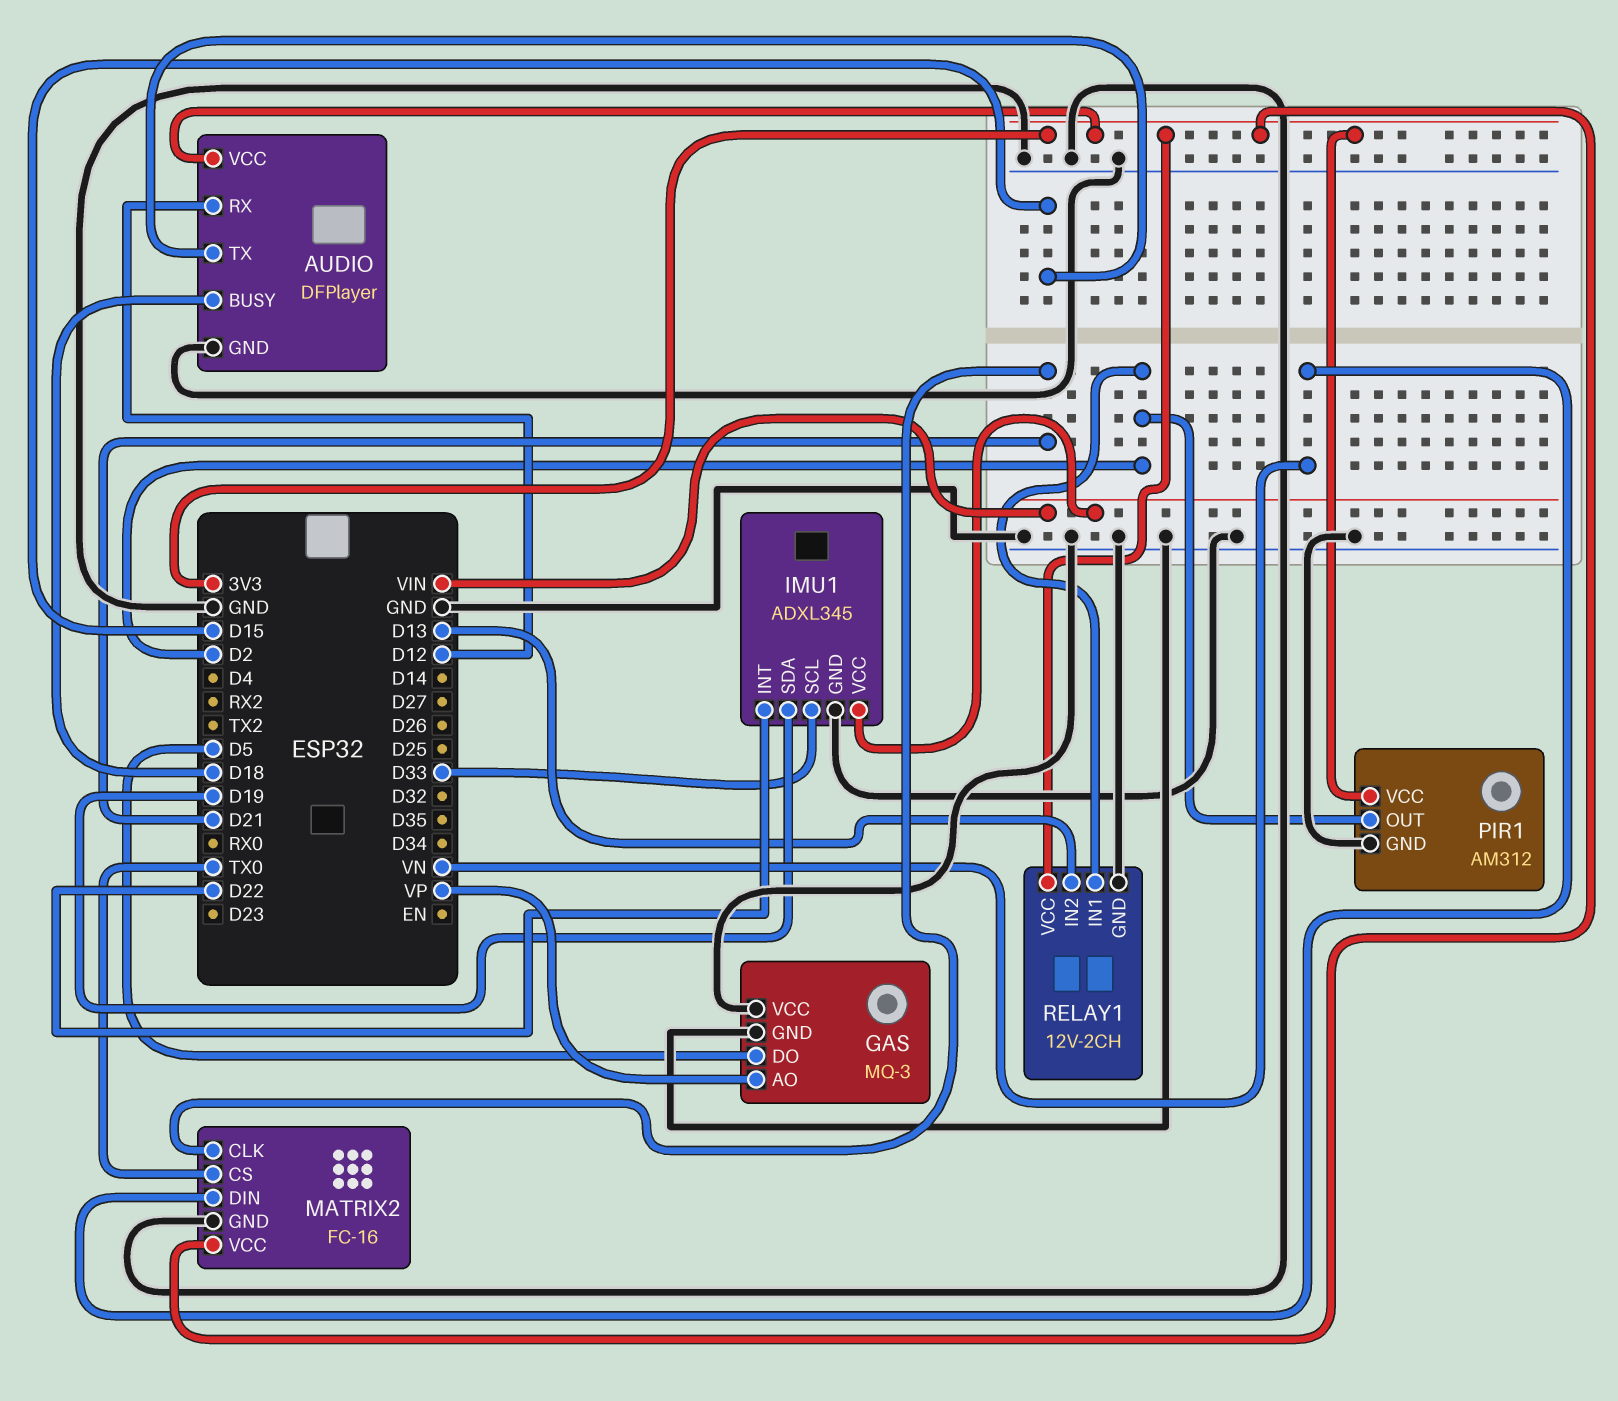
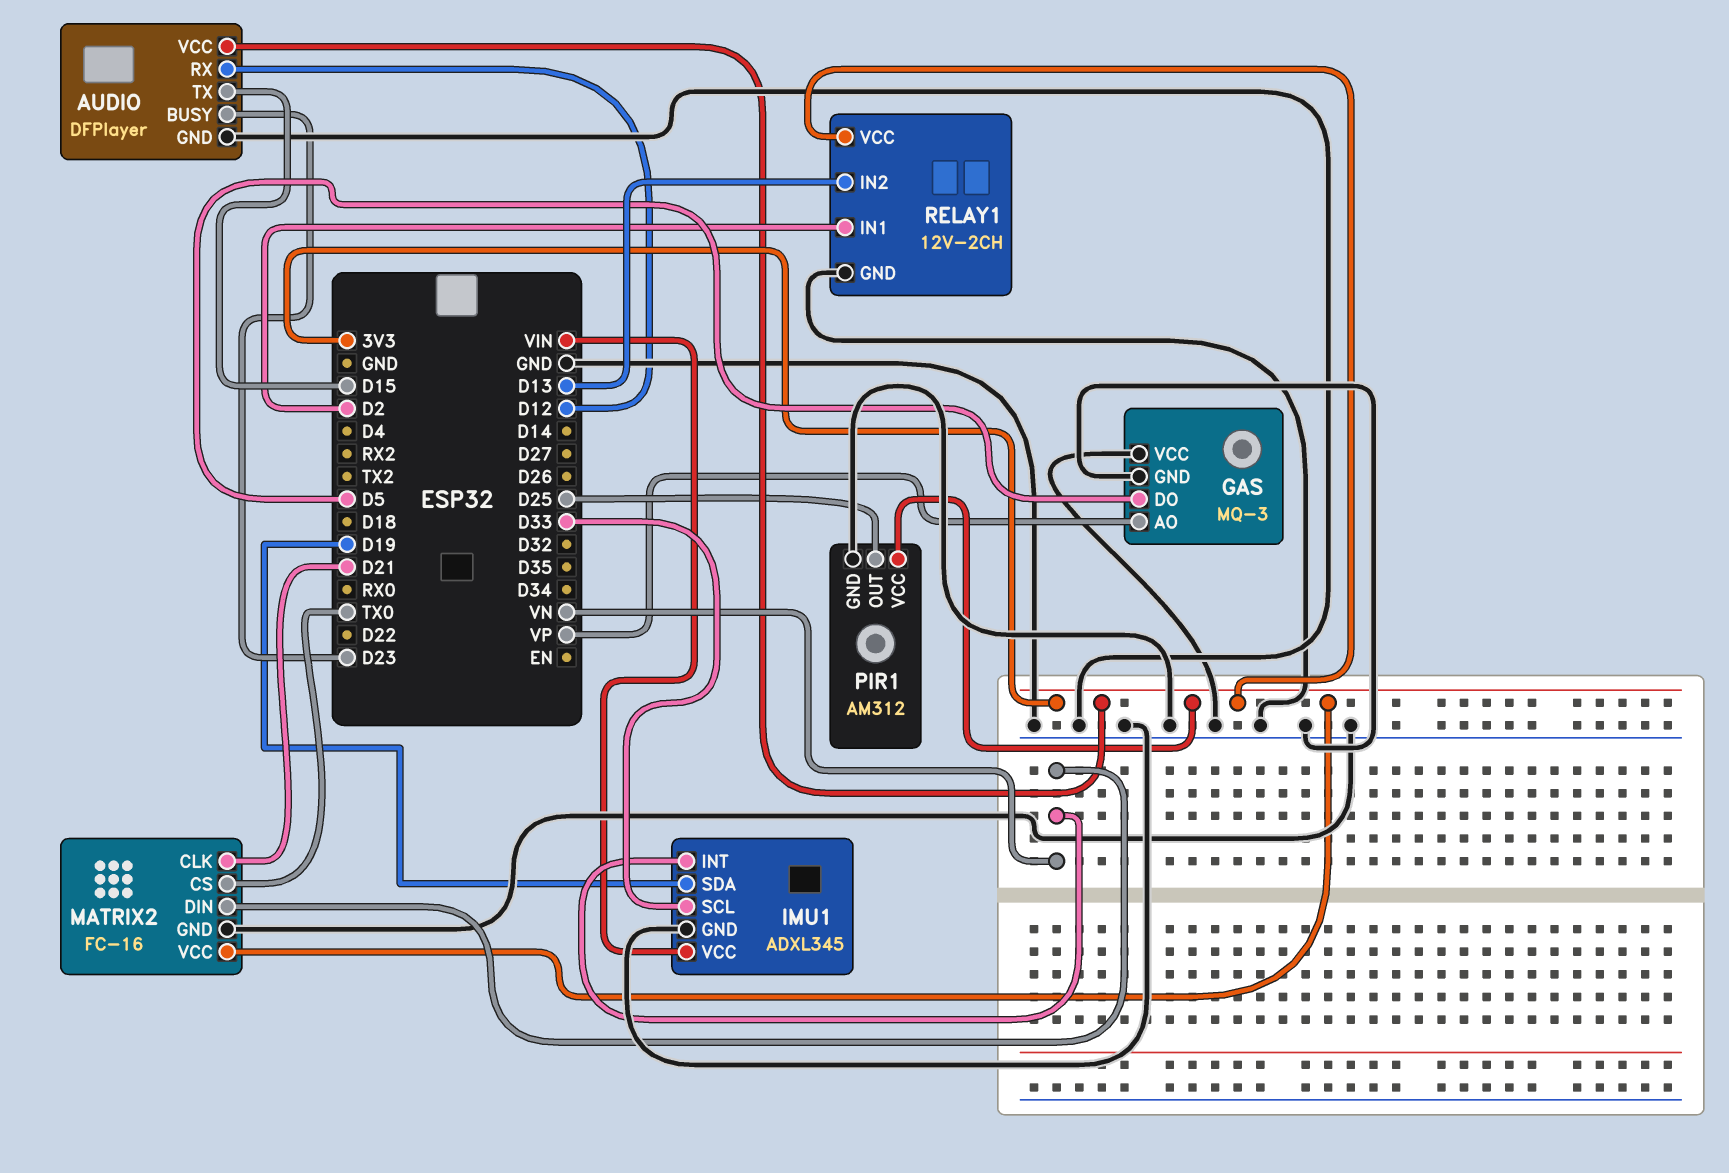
AUDIO pin BUSY: D18 -> D23
IMU1 pin INT: D22 -> VN
PIR1 pin OUT: D2 -> D25

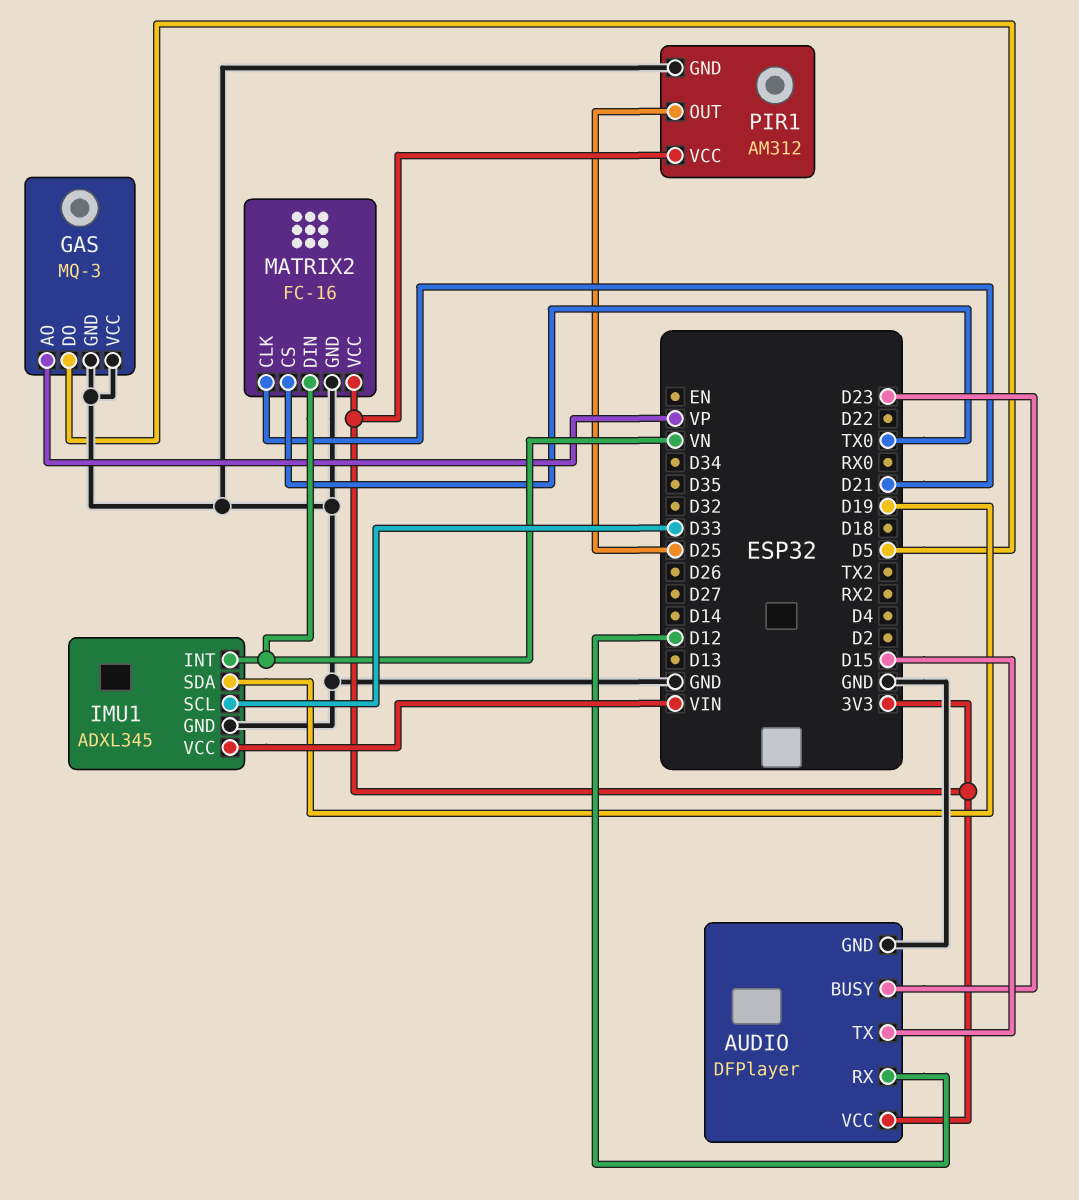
RELAY1: 12V-2CH -> none
RELAY1 pin GND: GND -> none
RELAY1 pin IN1: D2 -> none
RELAY1 pin IN2: D13 -> none
RELAY1 pin VCC: 3V3 -> none

